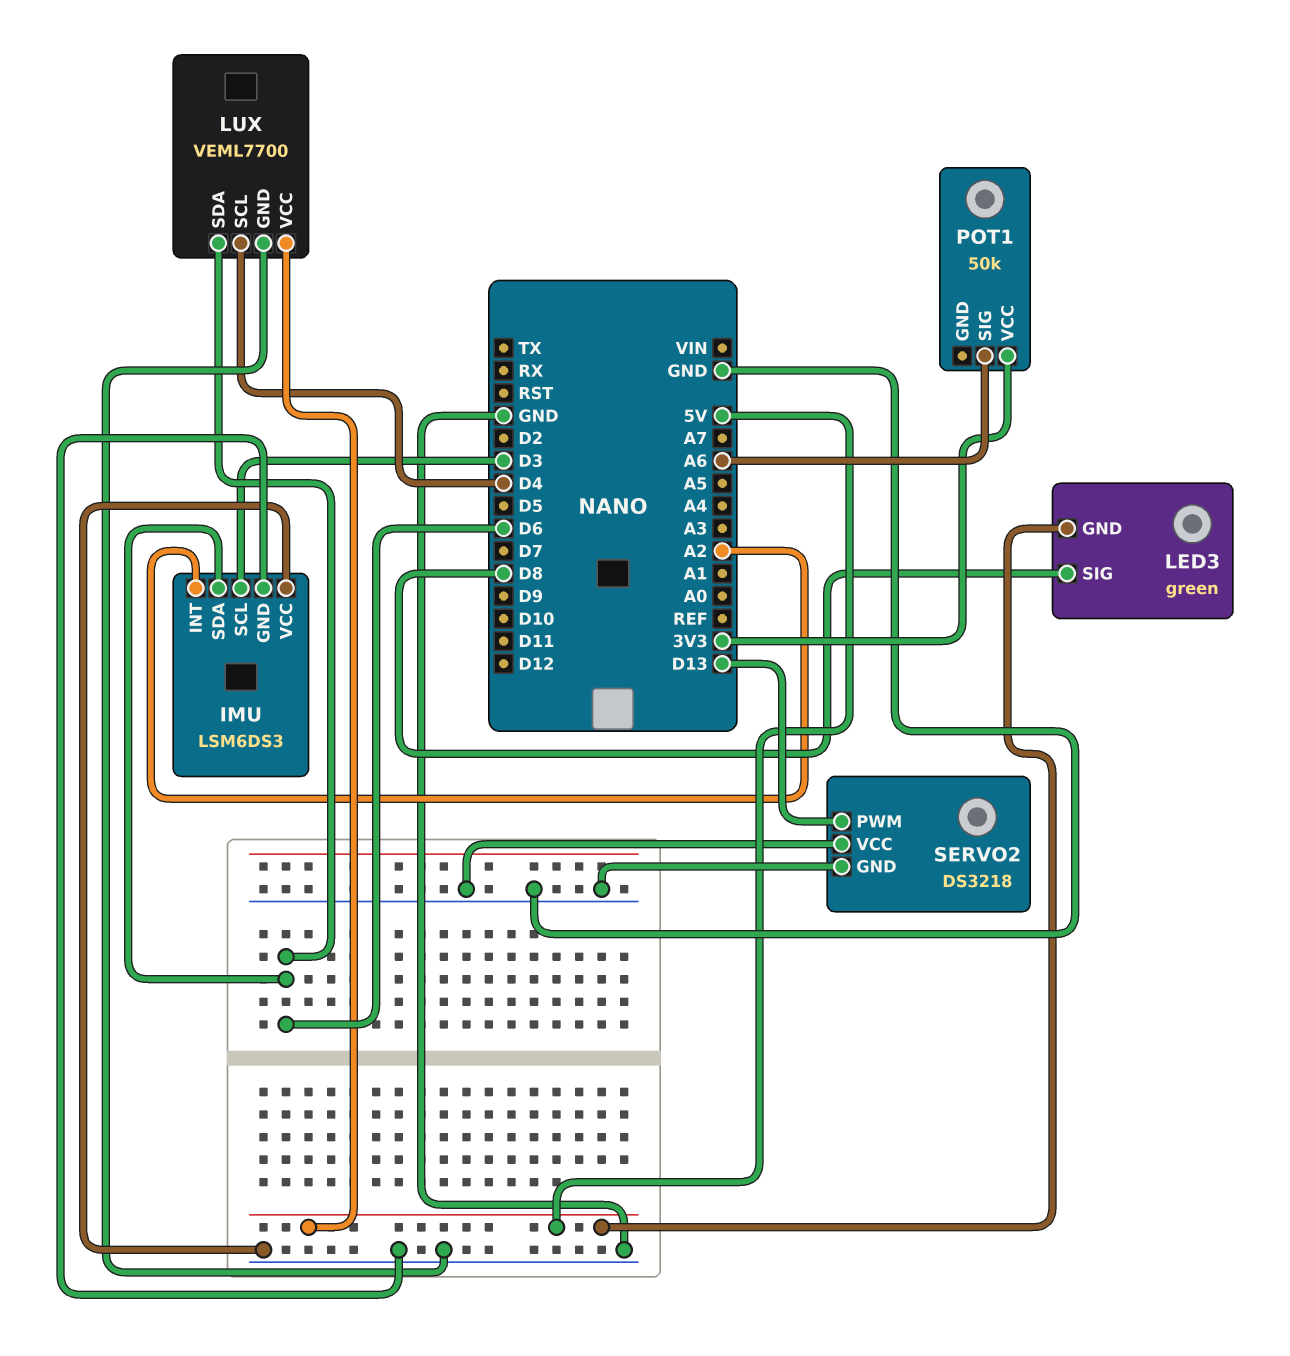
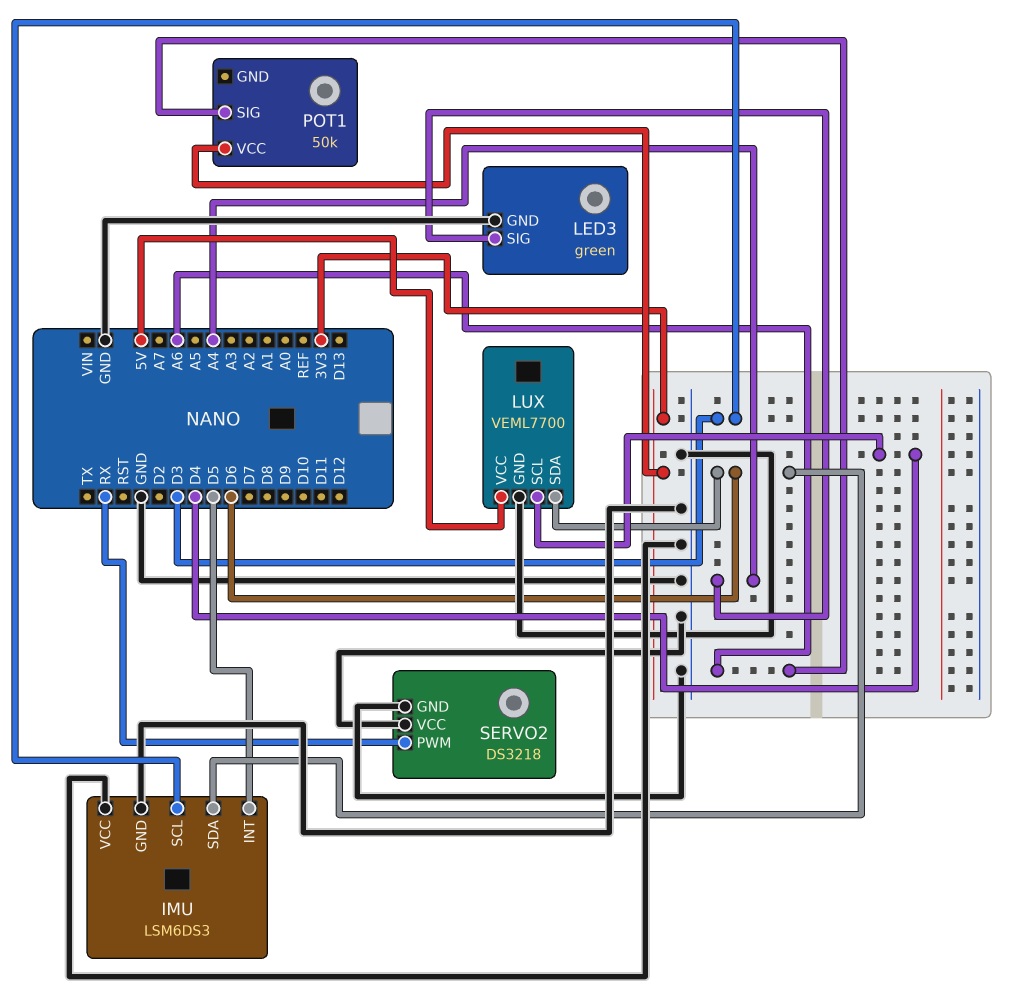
IMU pin INT: A2 -> D5
LED3 pin GND: 5V -> GND
LED3 pin SIG: D8 -> A4
SERVO2 pin PWM: D13 -> RX

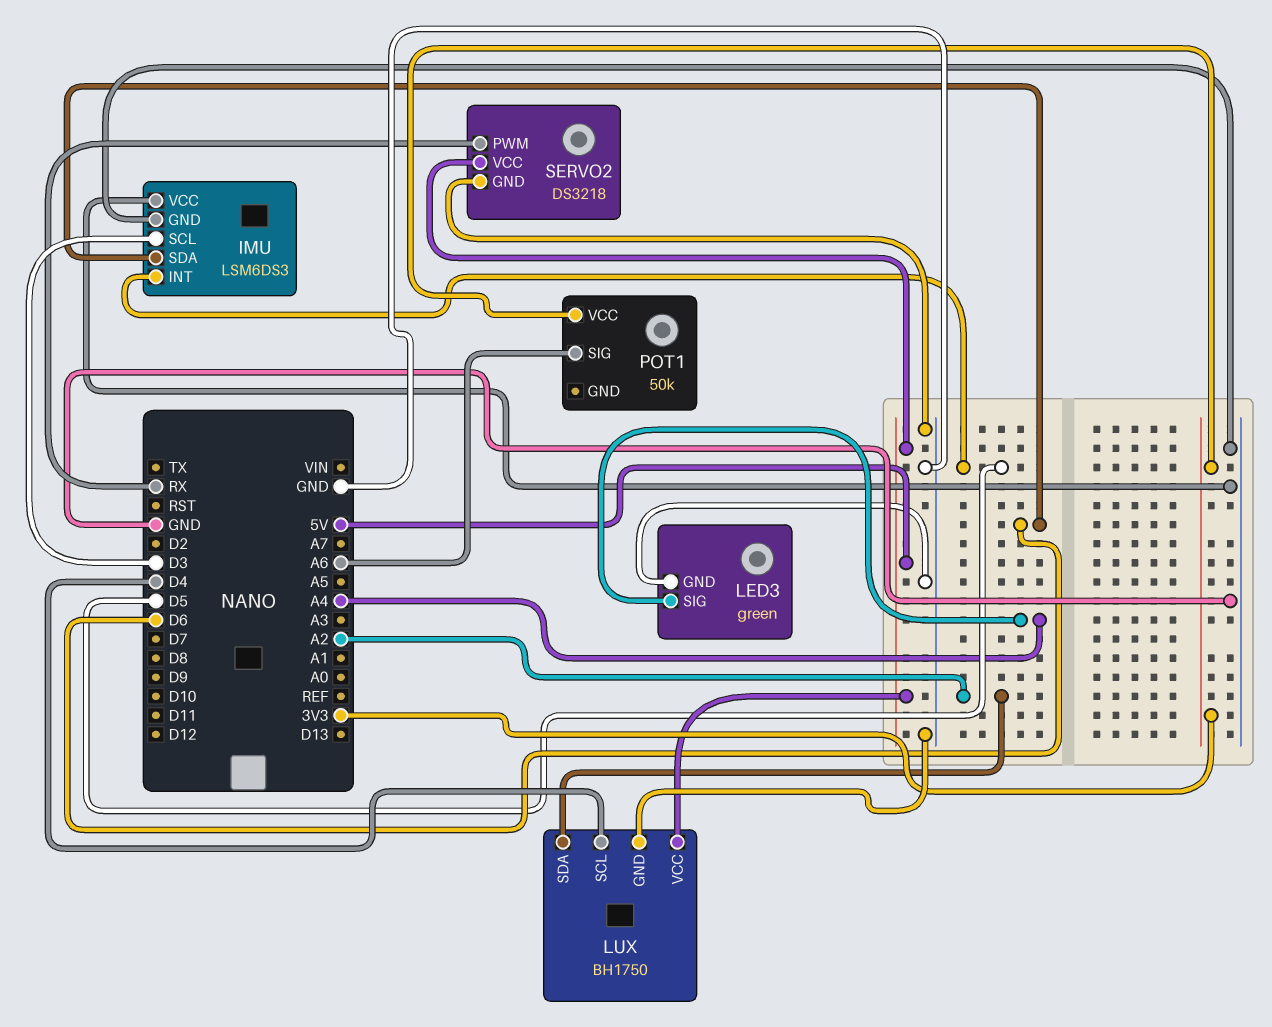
LUX: VEML7700 -> BH1750
LUX pin SDA: D6 -> A2
SERVO2 pin VCC: GND -> 5V

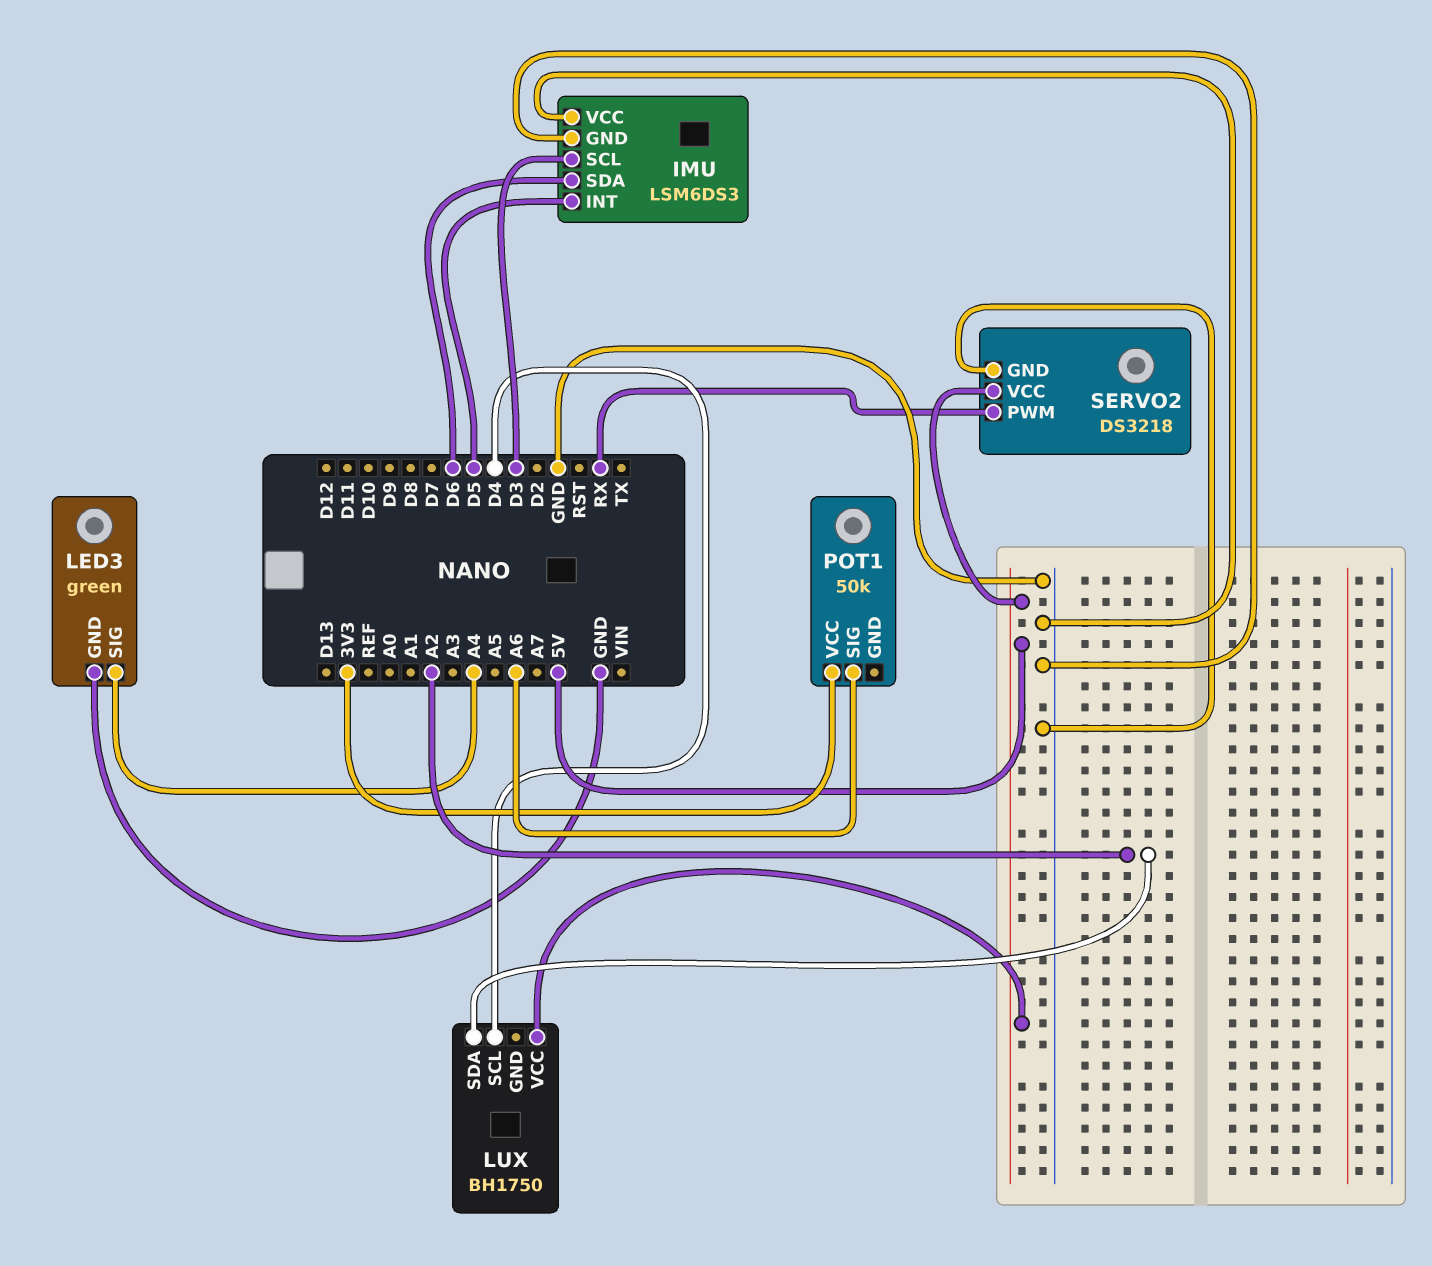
LUX pin GND: GND -> none

